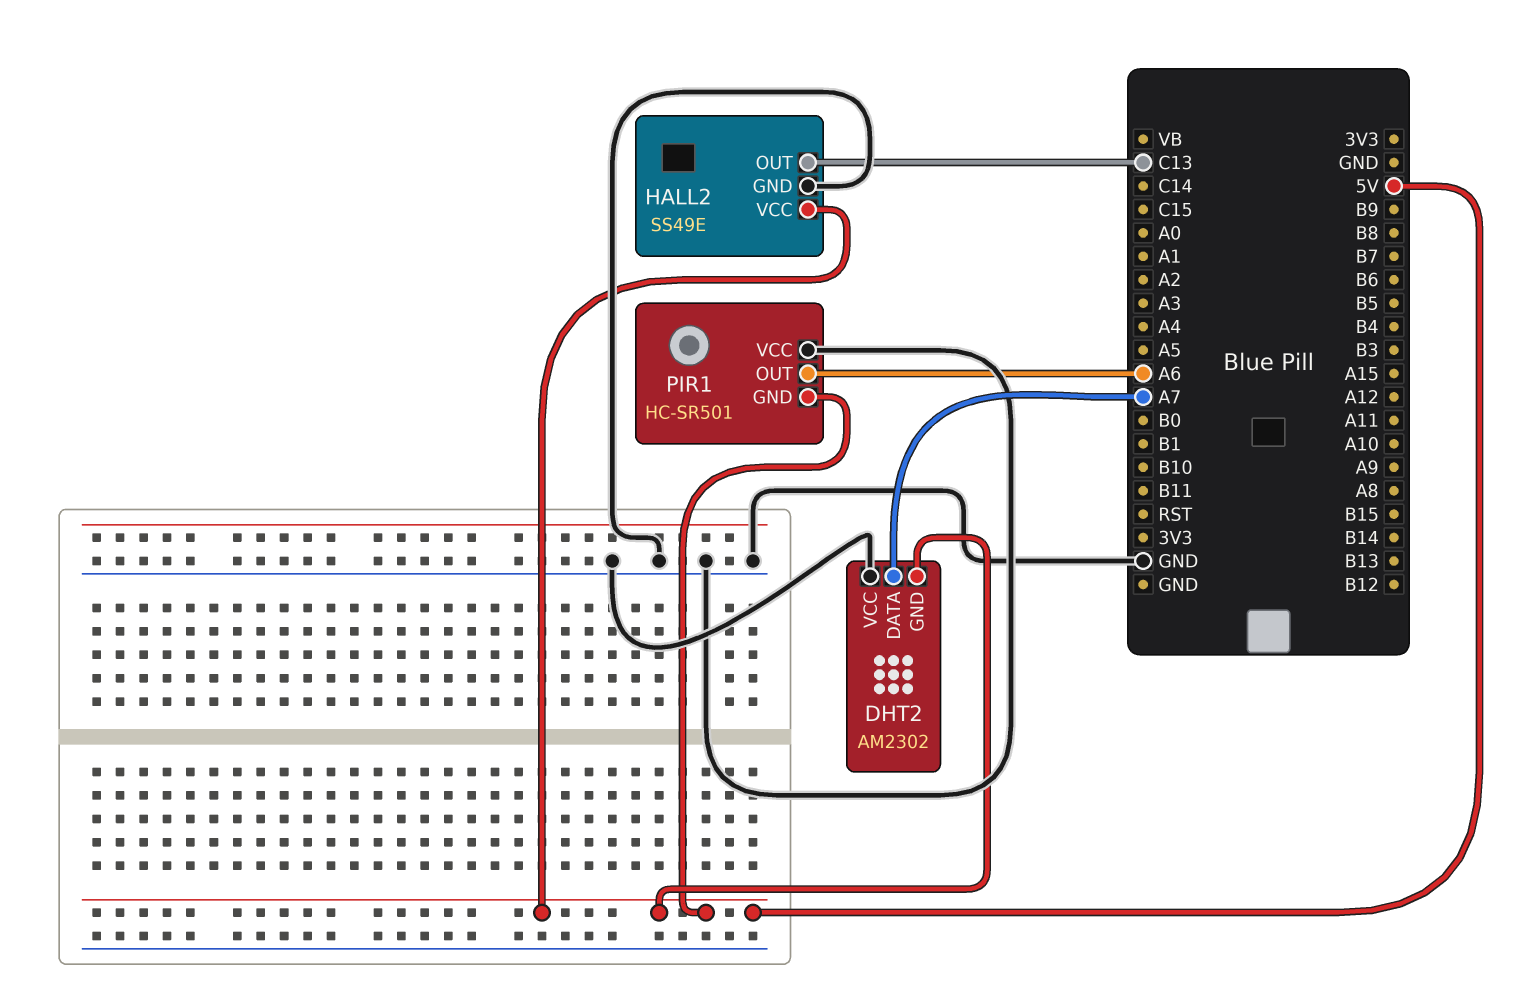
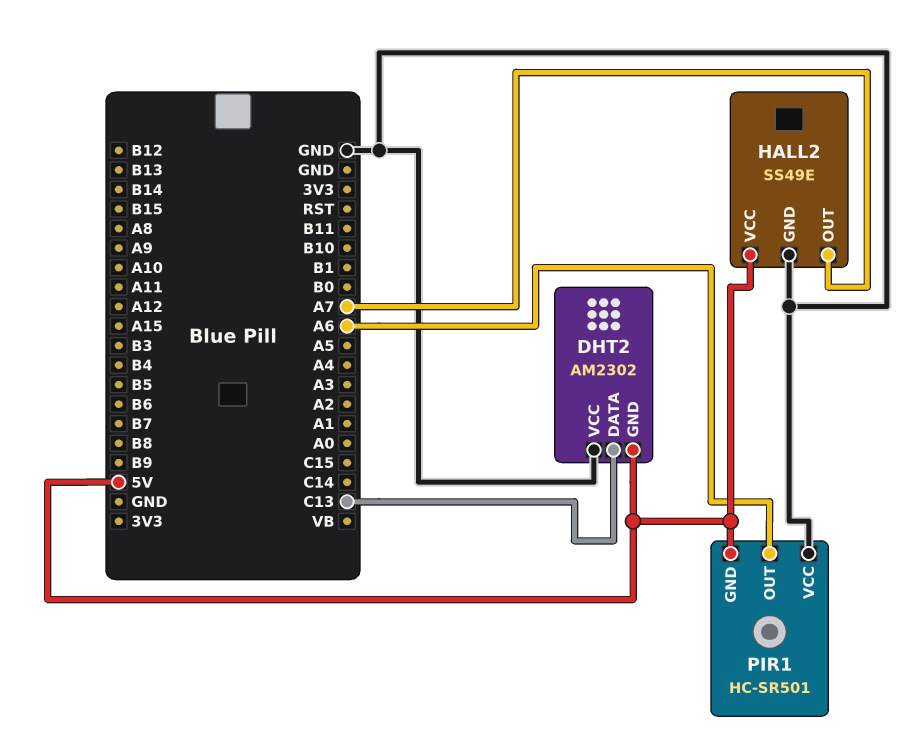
DHT2 pin DATA: A7 -> C13
HALL2 pin OUT: C13 -> A7

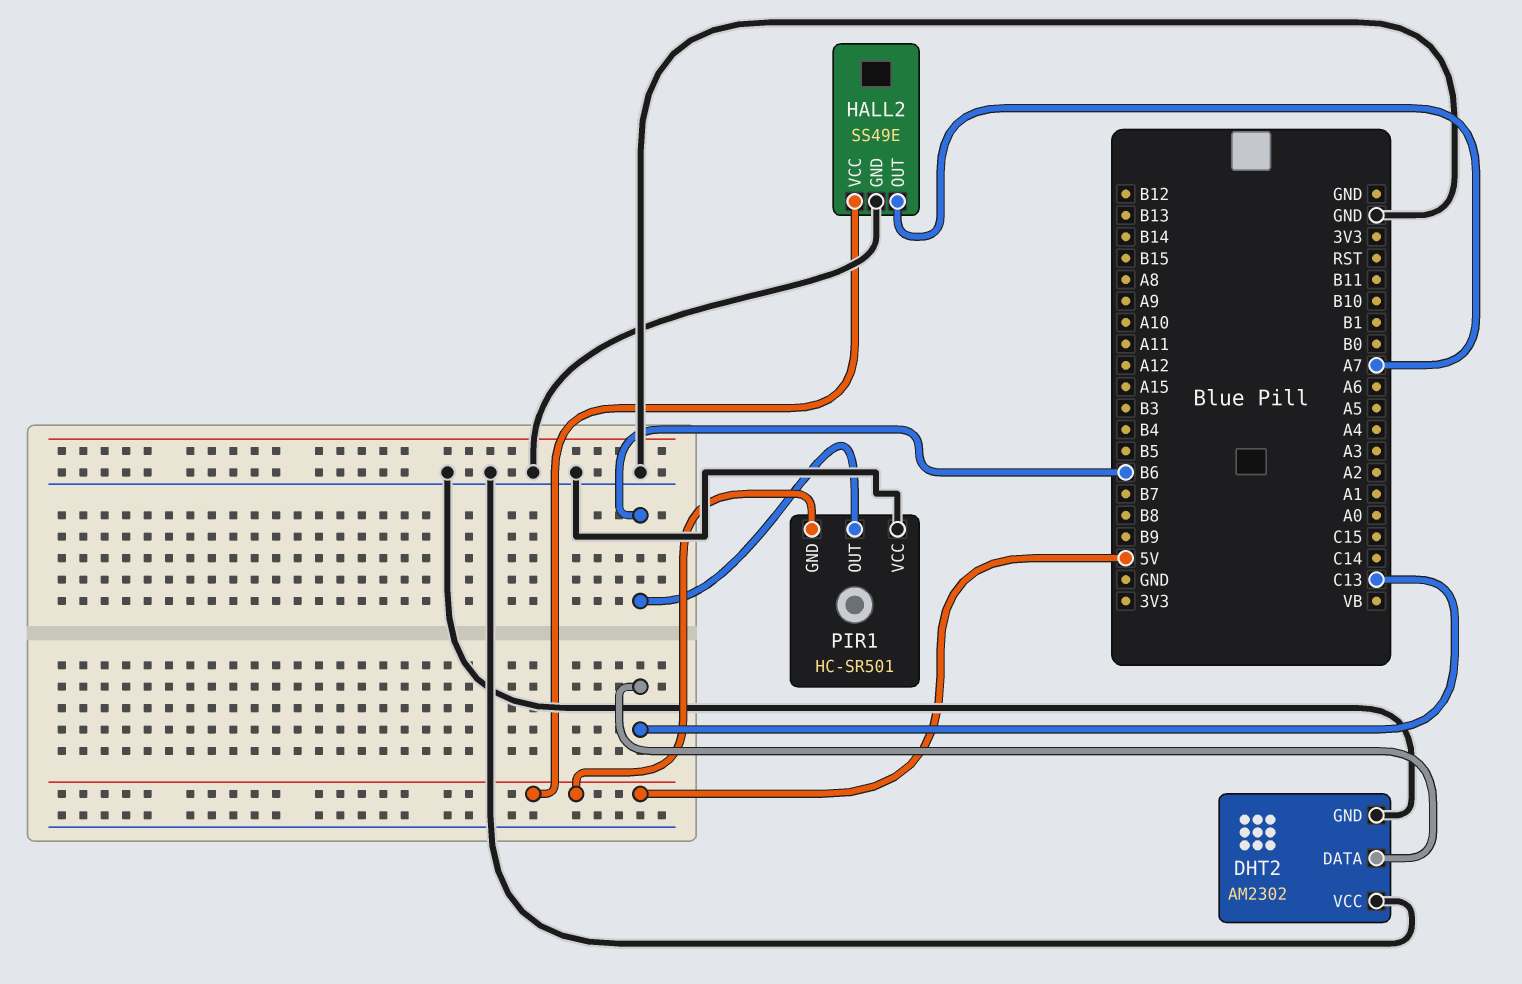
DHT2 pin GND: 5V -> GND
PIR1 pin OUT: A6 -> B6

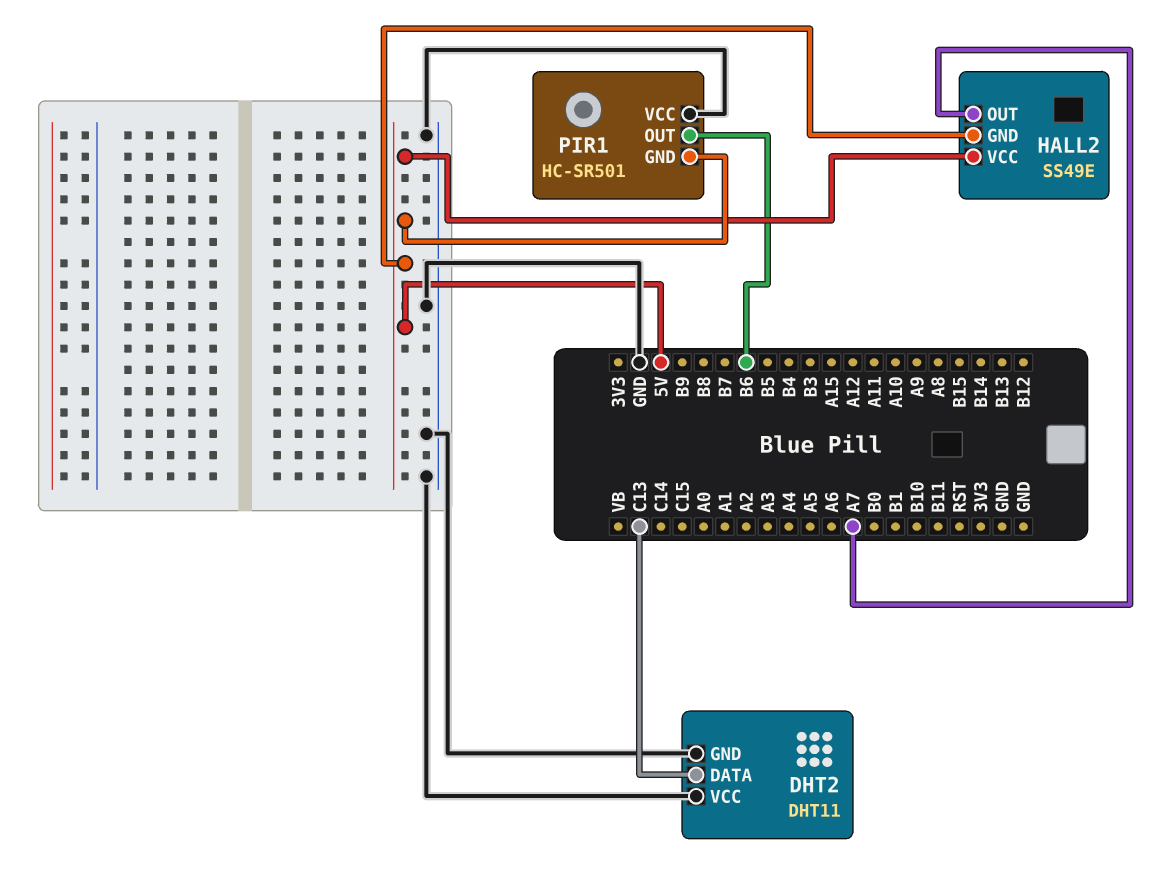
DHT2: AM2302 -> DHT11
HALL2 pin GND: GND -> 5V

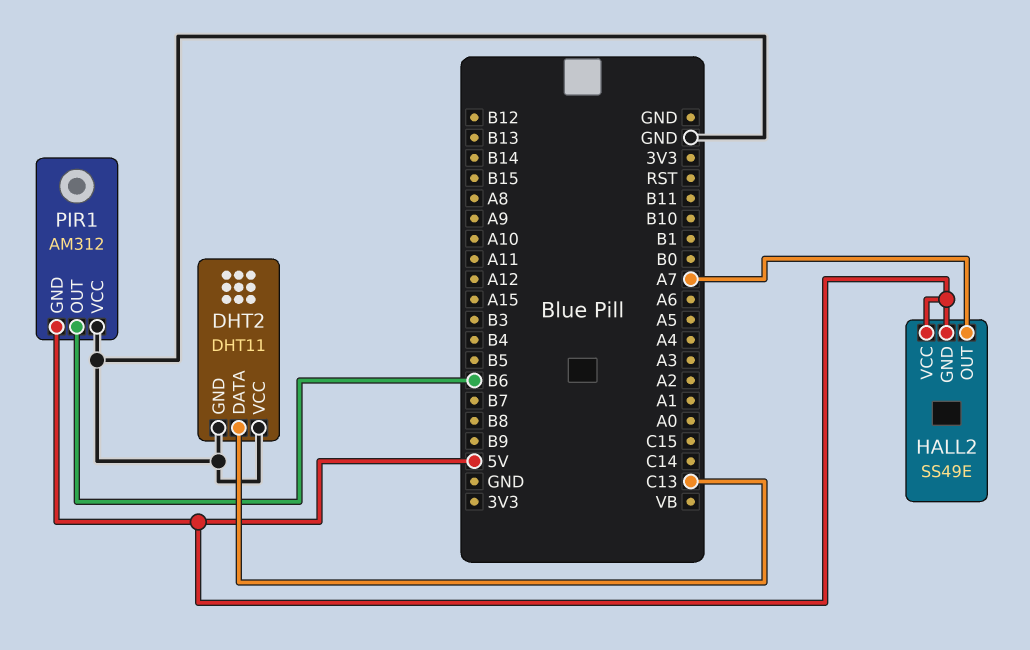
PIR1: HC-SR501 -> AM312

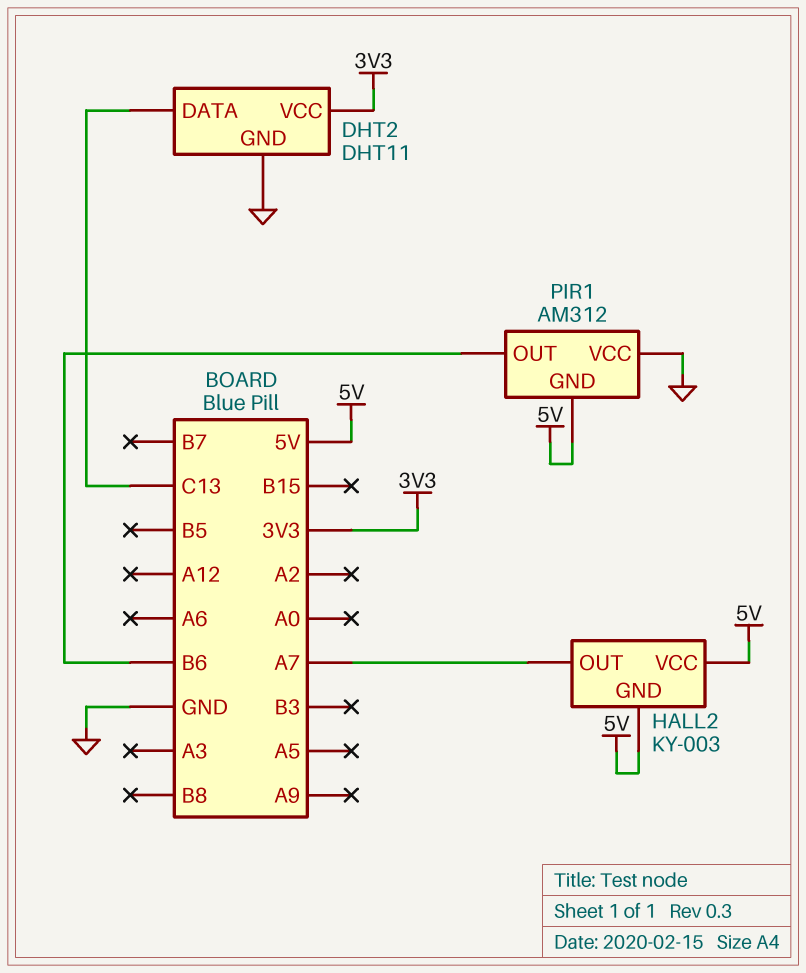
DHT2 pin VCC: GND -> 3V3
HALL2: SS49E -> KY-003

